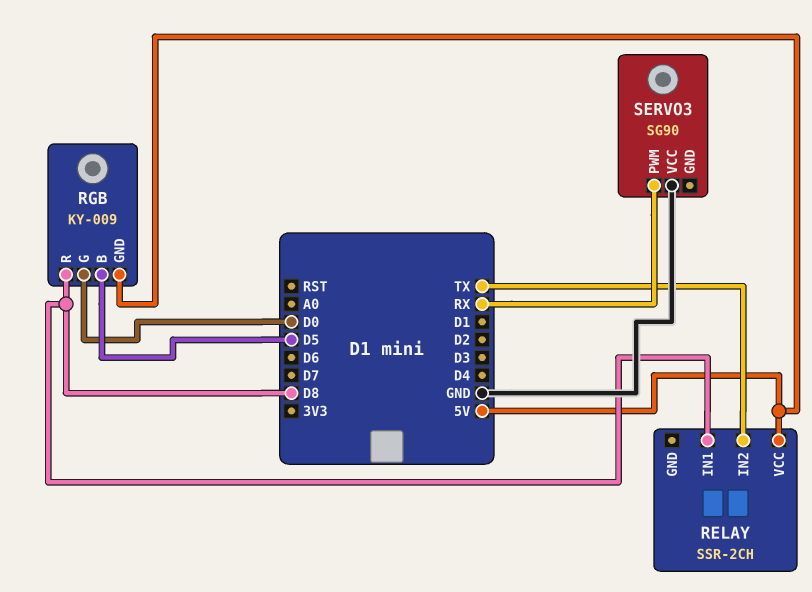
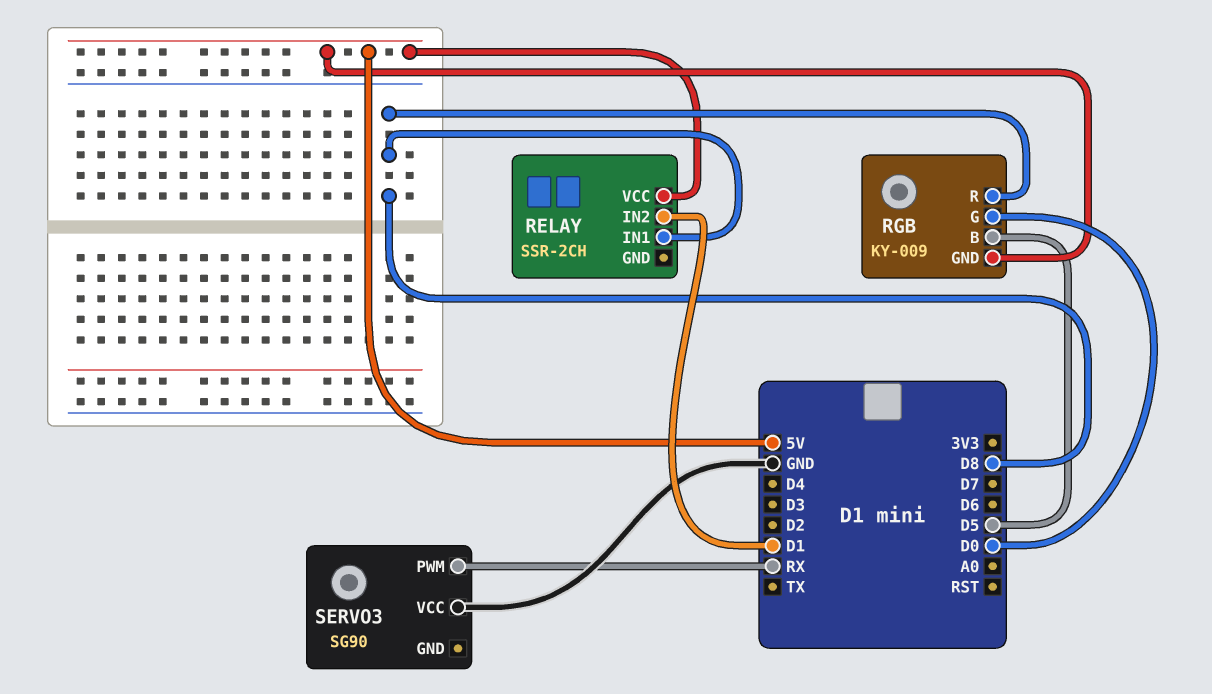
RELAY pin IN2: TX -> D1

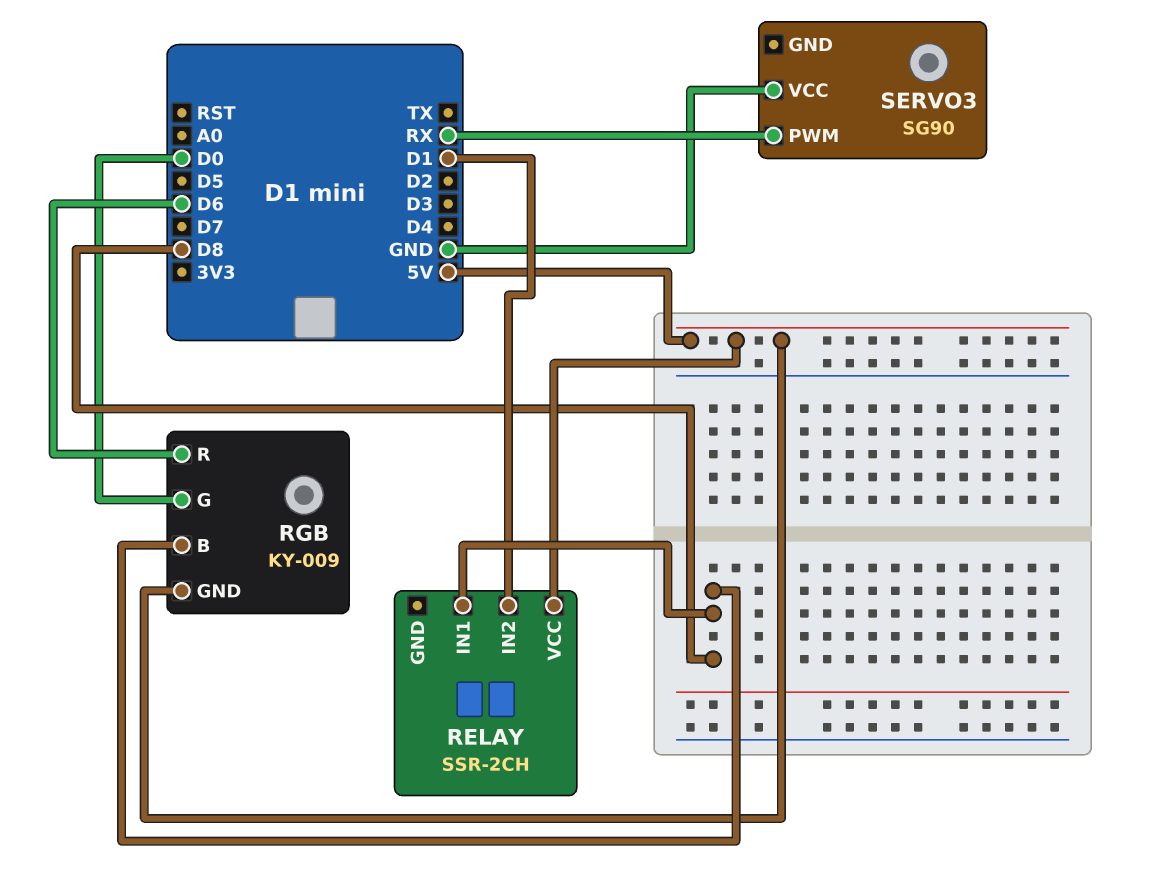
RGB pin B: D5 -> D8
RGB pin R: D8 -> D6

